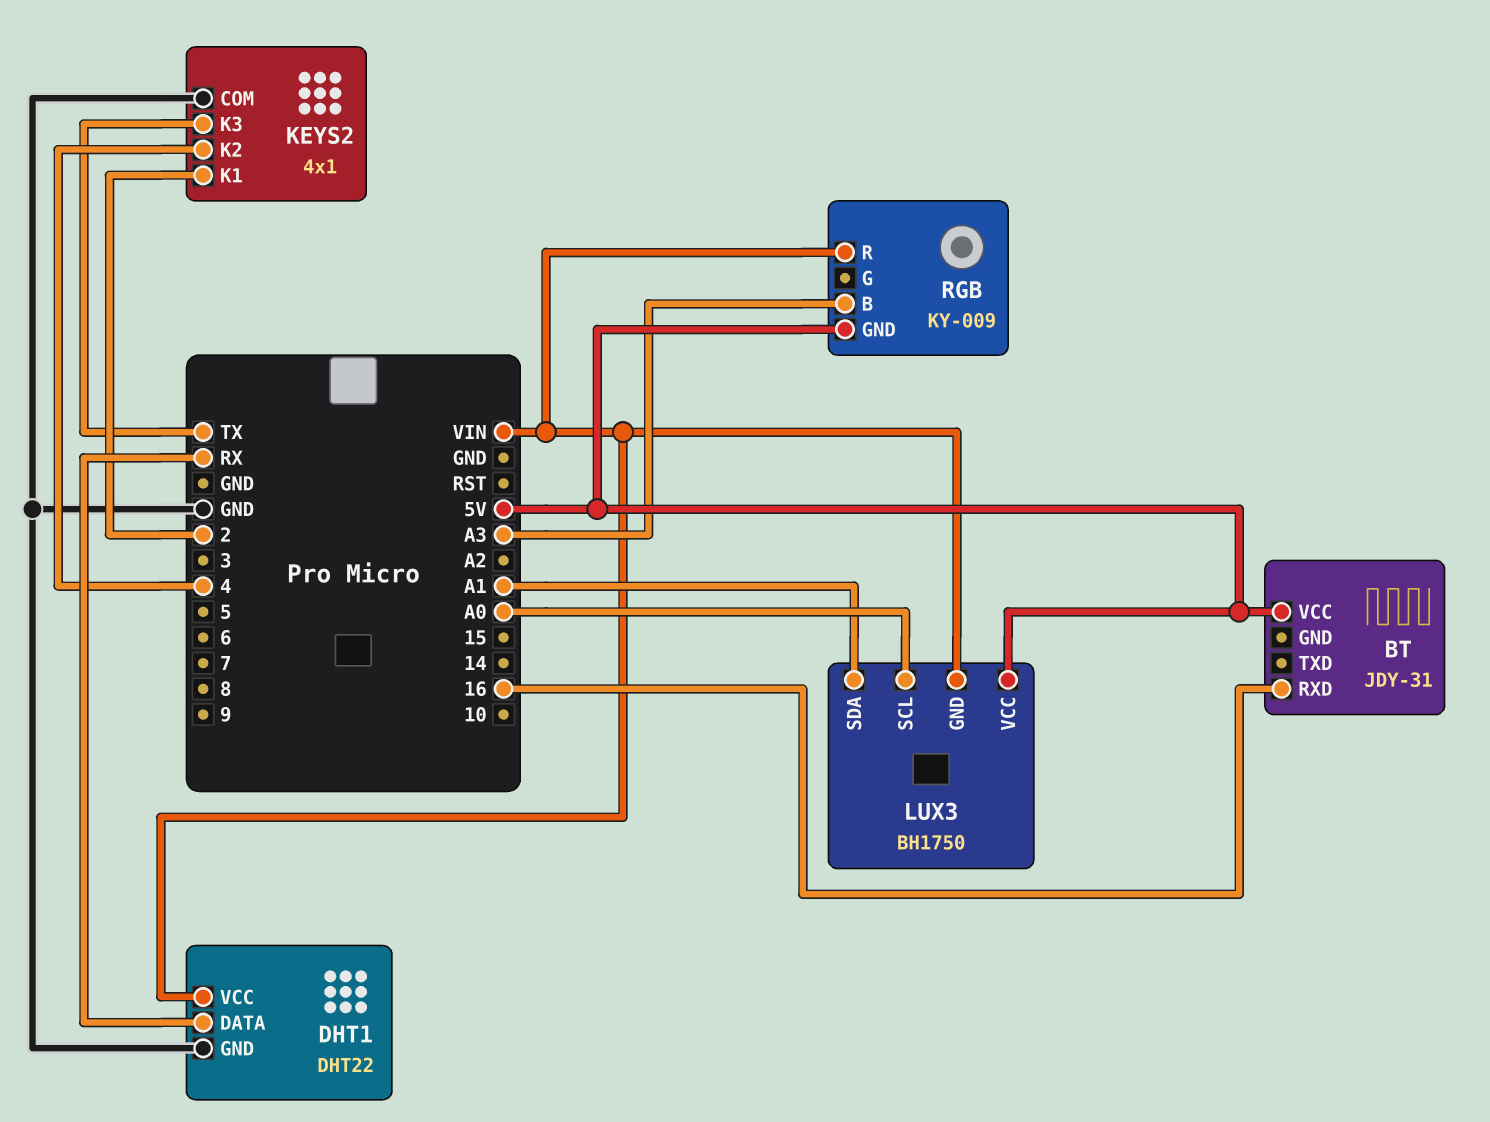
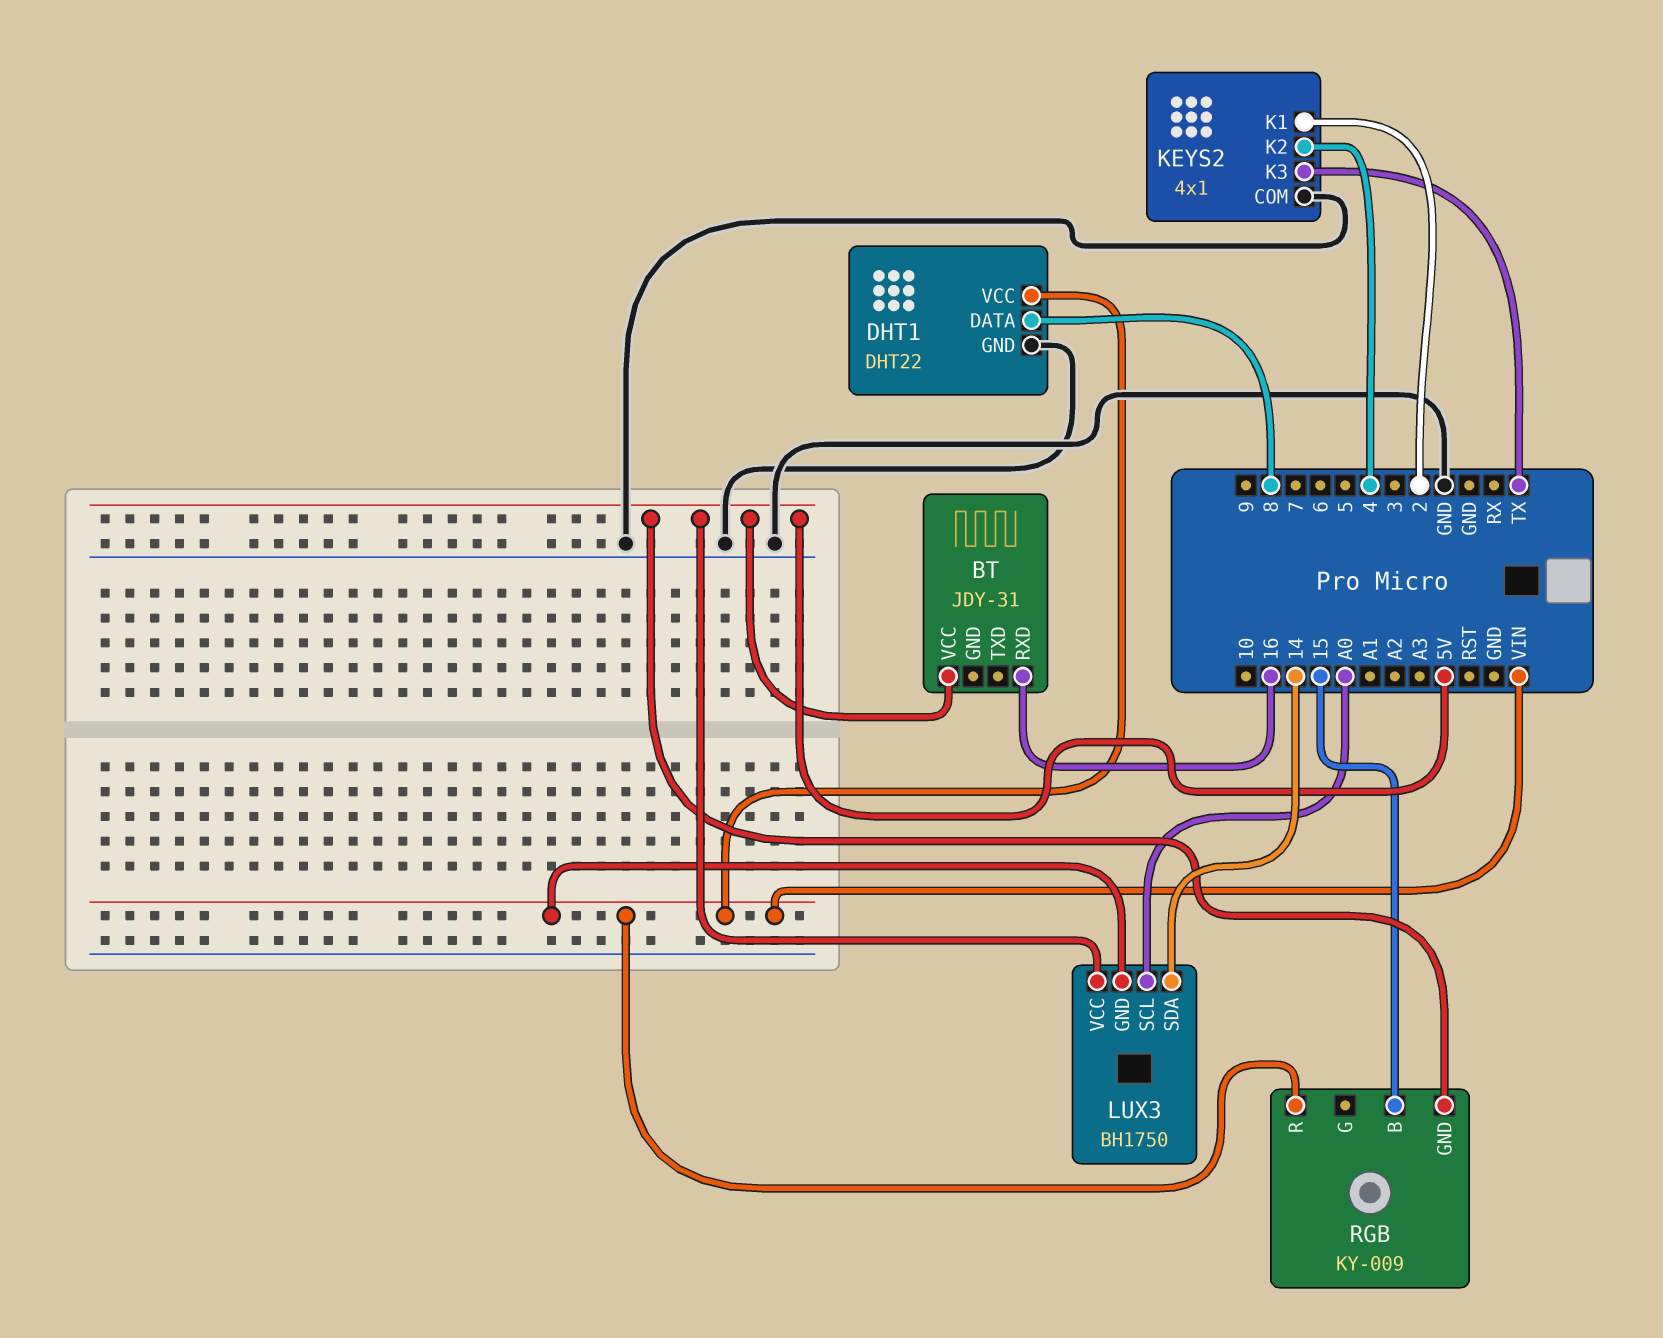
DHT1 pin DATA: RX -> 8
LUX3 pin SDA: A1 -> 14
RGB pin B: A3 -> 15

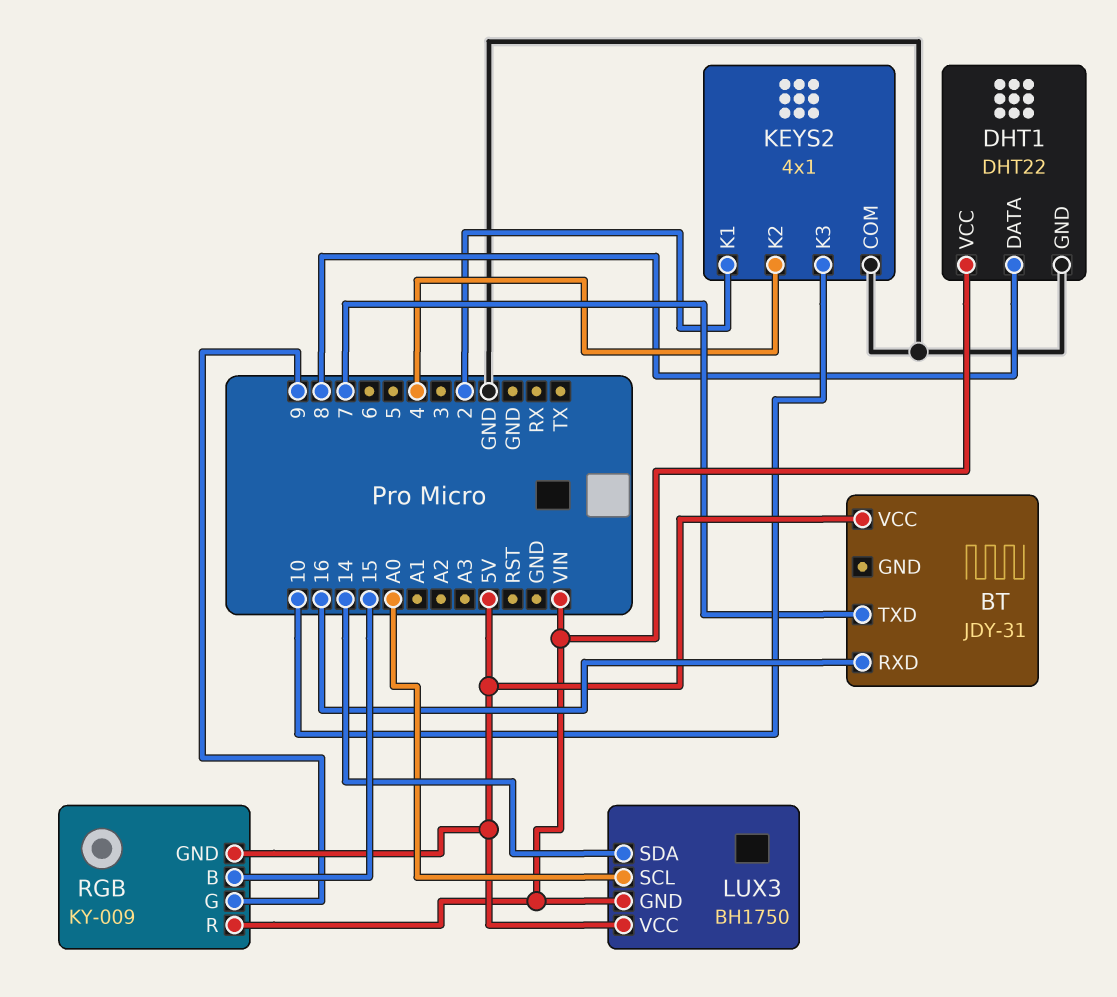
BT pin TXD: none -> 7
KEYS2 pin K3: TX -> 10
RGB pin G: none -> 9

